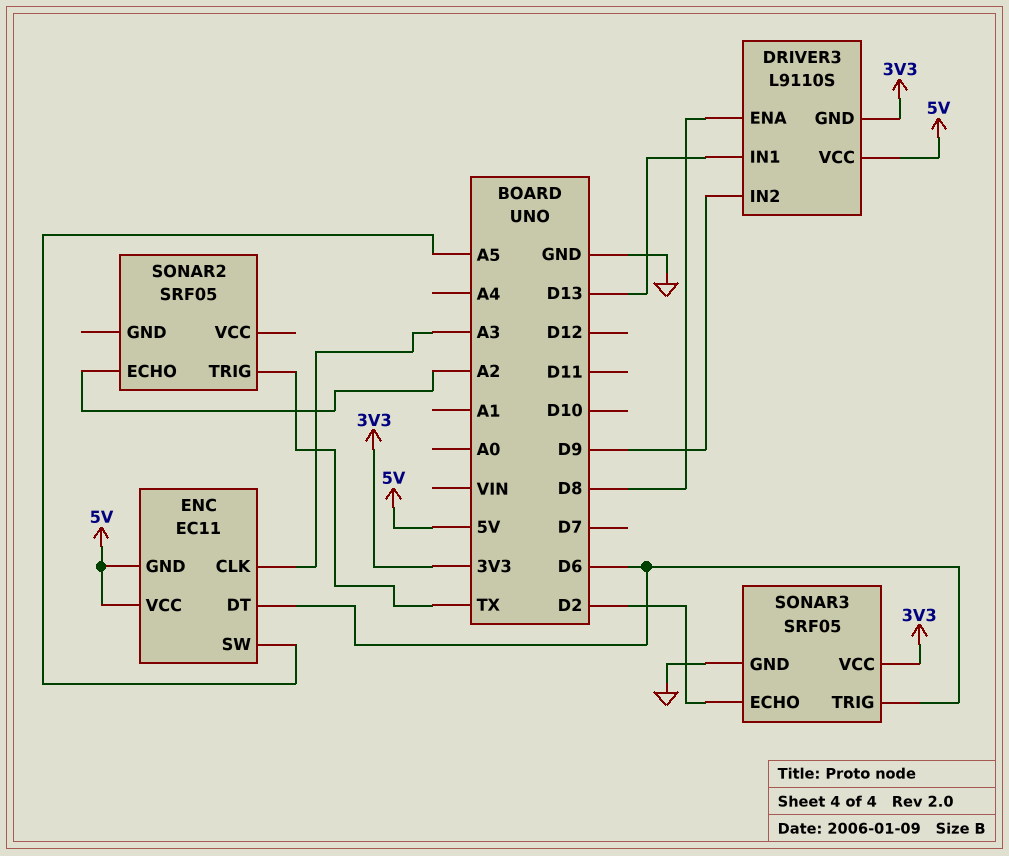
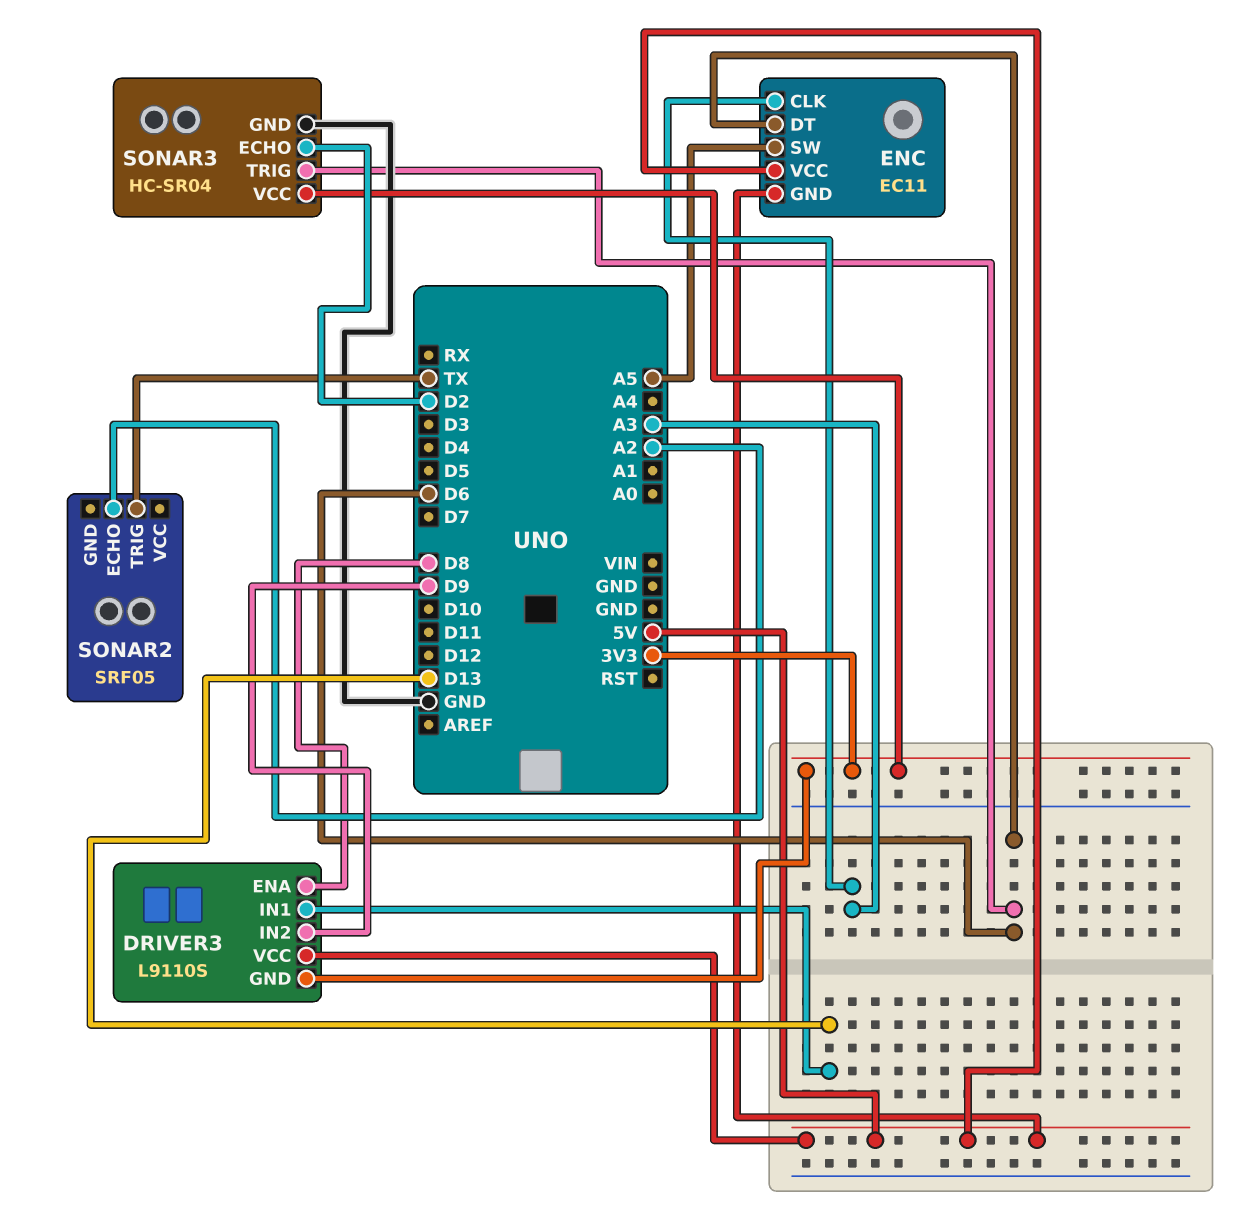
SONAR3: SRF05 -> HC-SR04

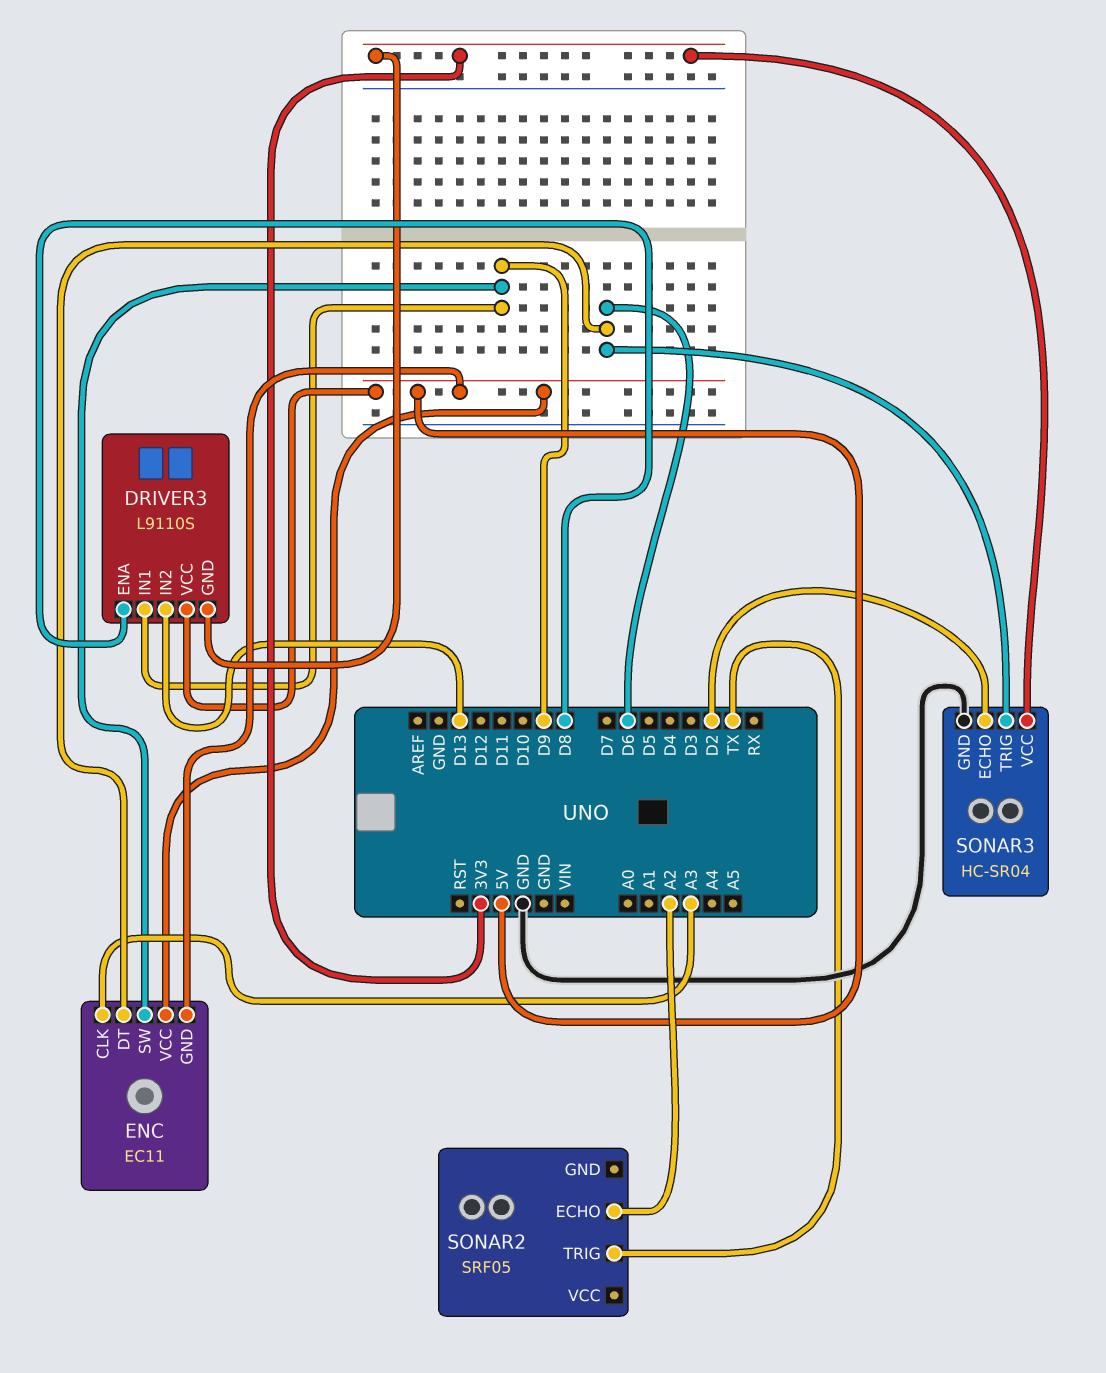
DRIVER3 pin IN1: D13 -> D9
DRIVER3 pin IN2: D9 -> D13
ENC pin SW: A5 -> D9

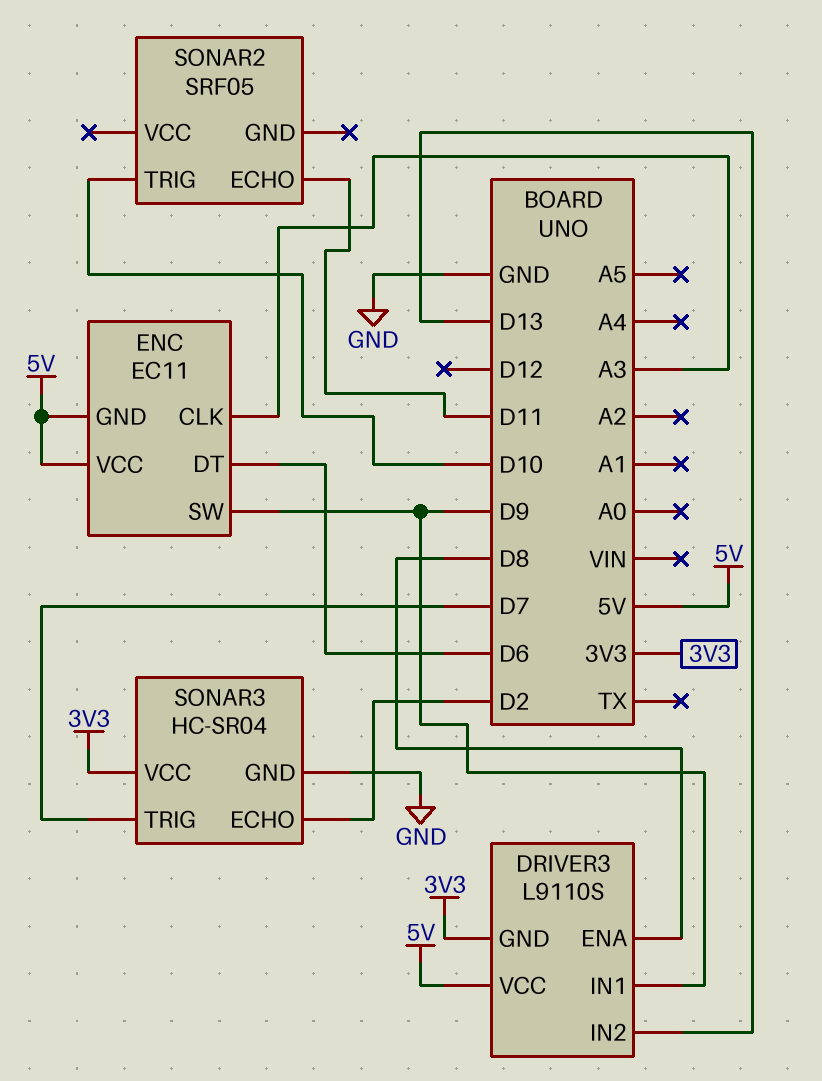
SONAR2 pin ECHO: A2 -> D11
SONAR2 pin TRIG: TX -> D10
SONAR3 pin TRIG: D6 -> D7

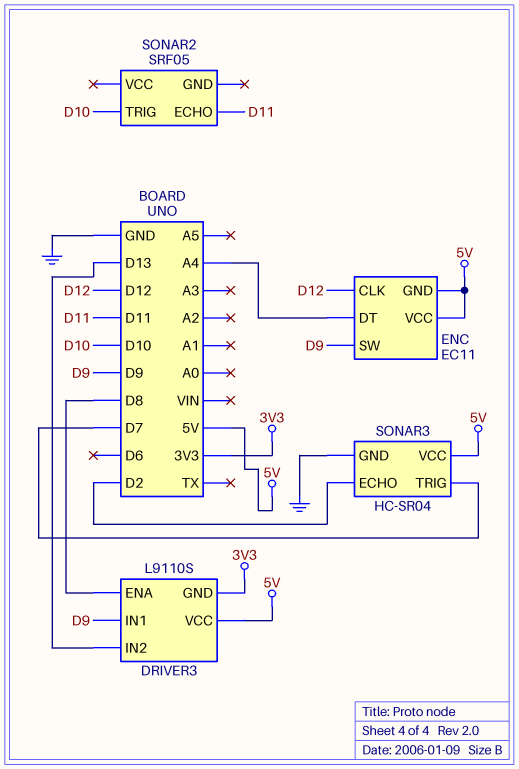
ENC pin CLK: A3 -> D12
ENC pin DT: D6 -> A4
SONAR3 pin VCC: 3V3 -> 5V

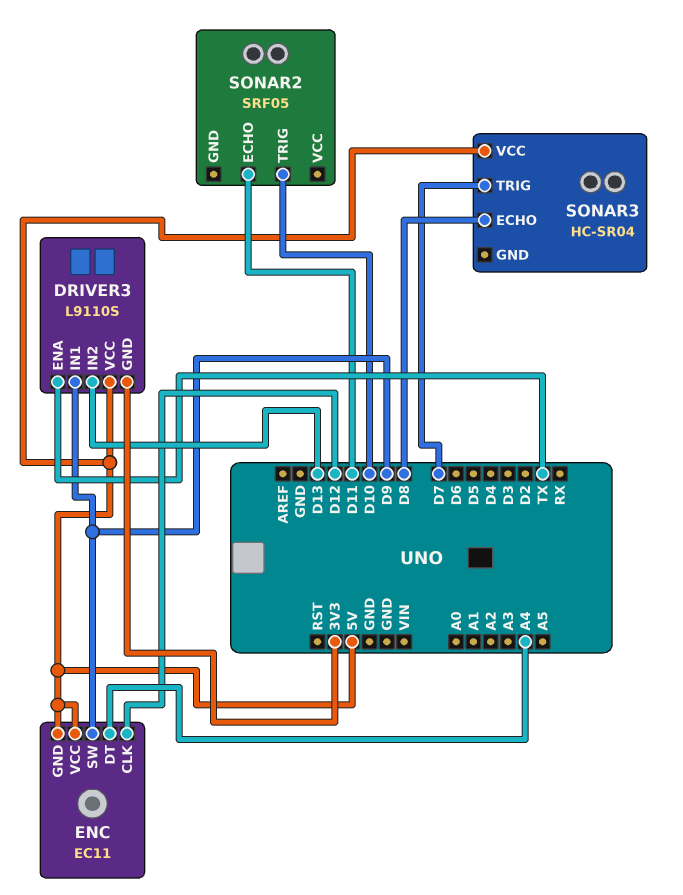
DRIVER3 pin ENA: D8 -> TX
SONAR3 pin ECHO: D2 -> D8
SONAR3 pin GND: GND -> none

